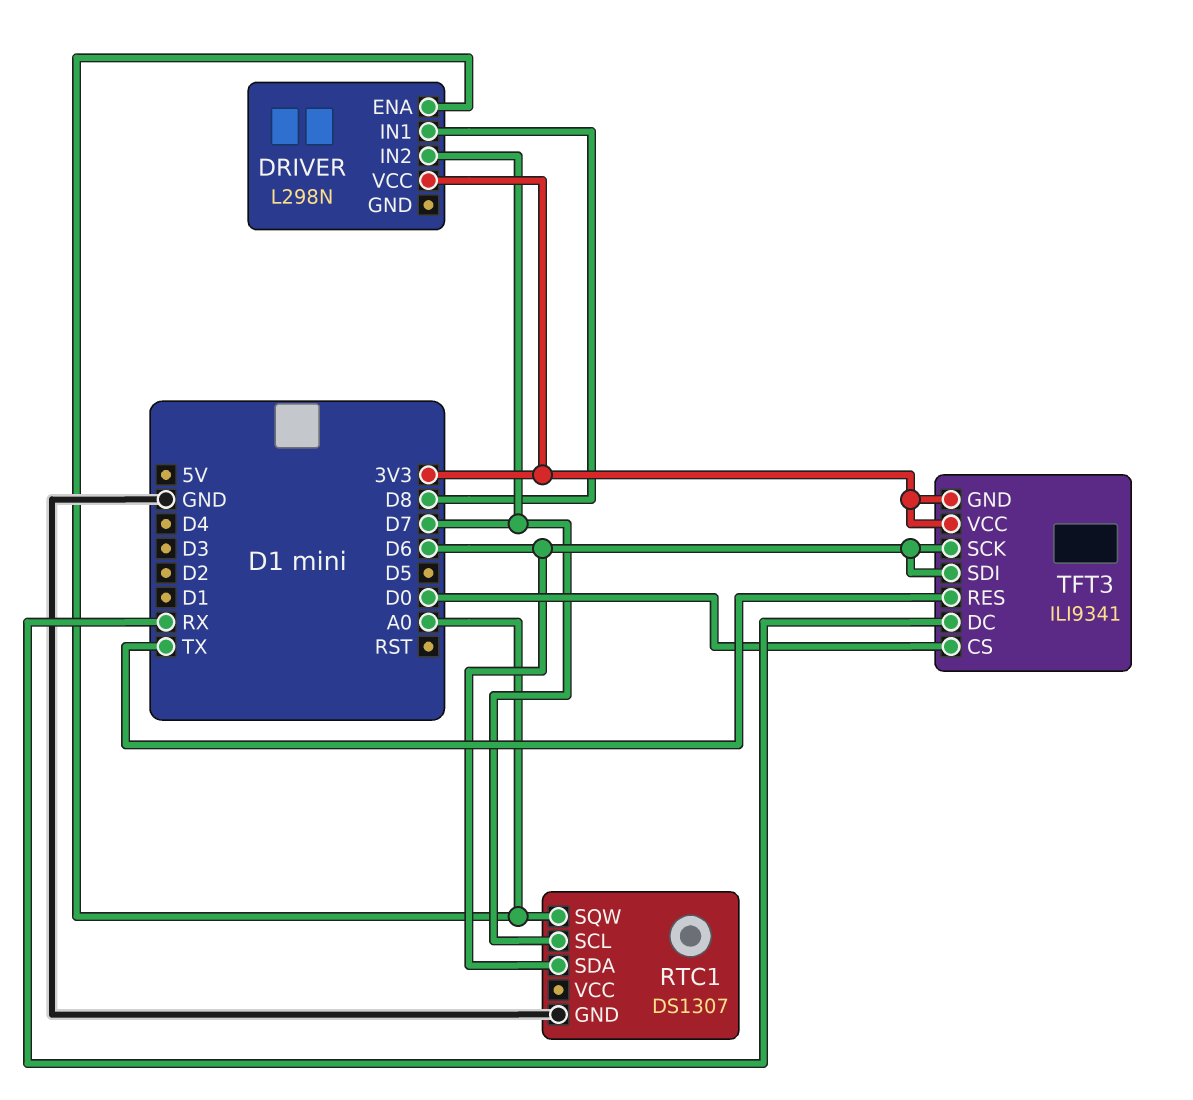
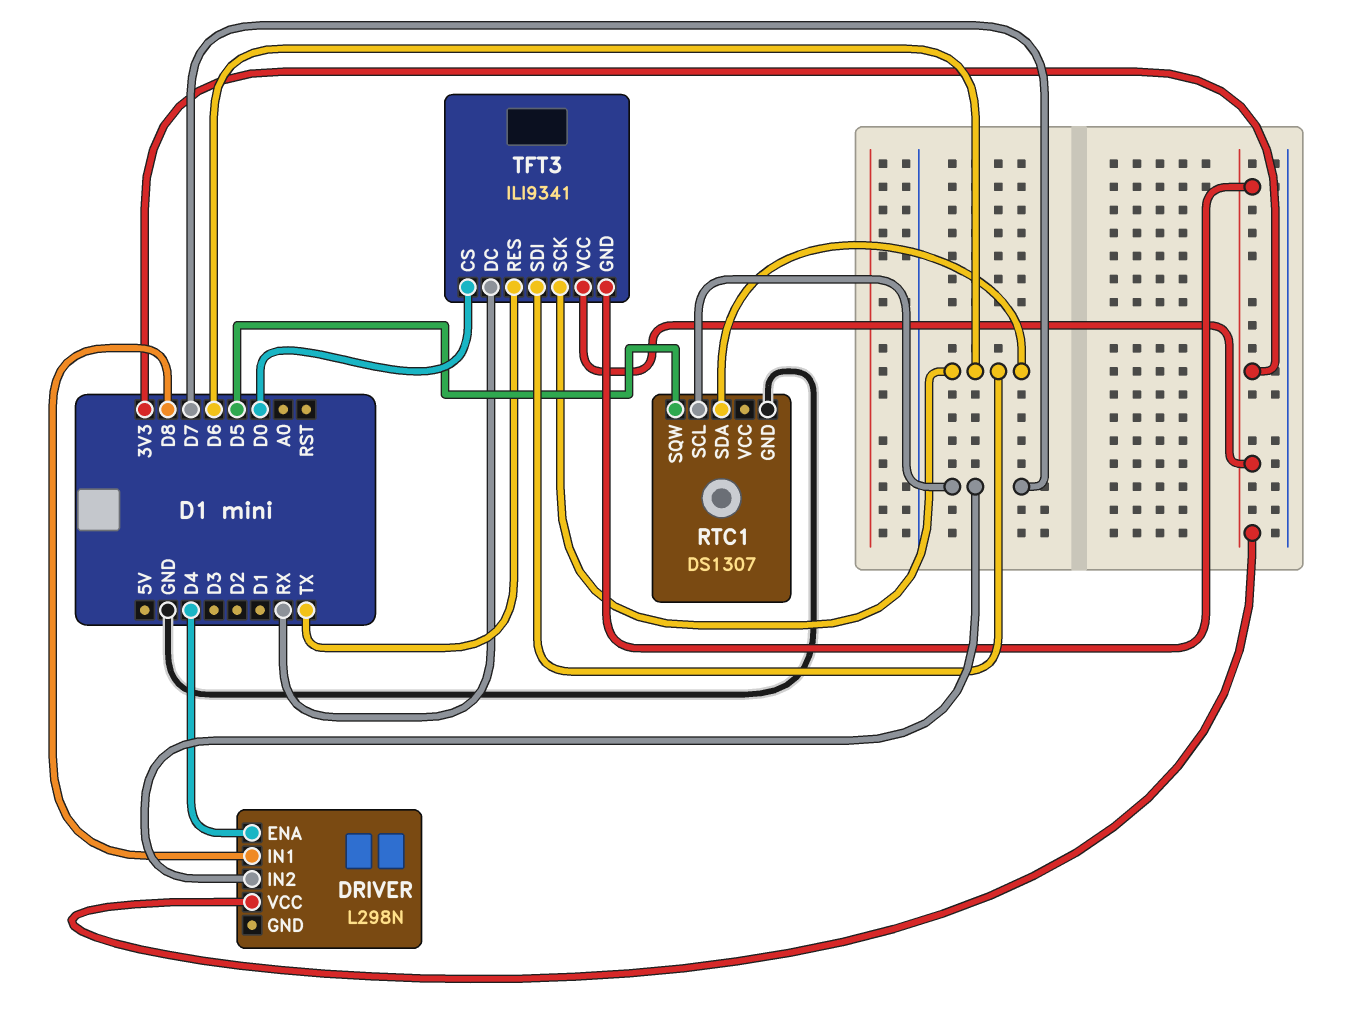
DRIVER pin ENA: A0 -> D4
RTC1 pin SQW: A0 -> D5

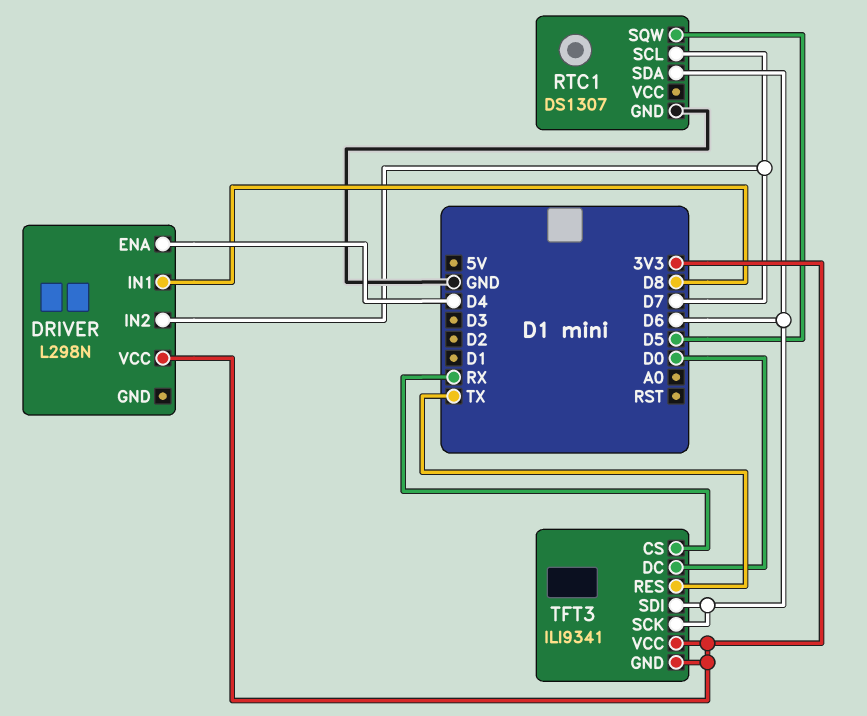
TFT3 pin CS: D0 -> RX
TFT3 pin DC: RX -> D0

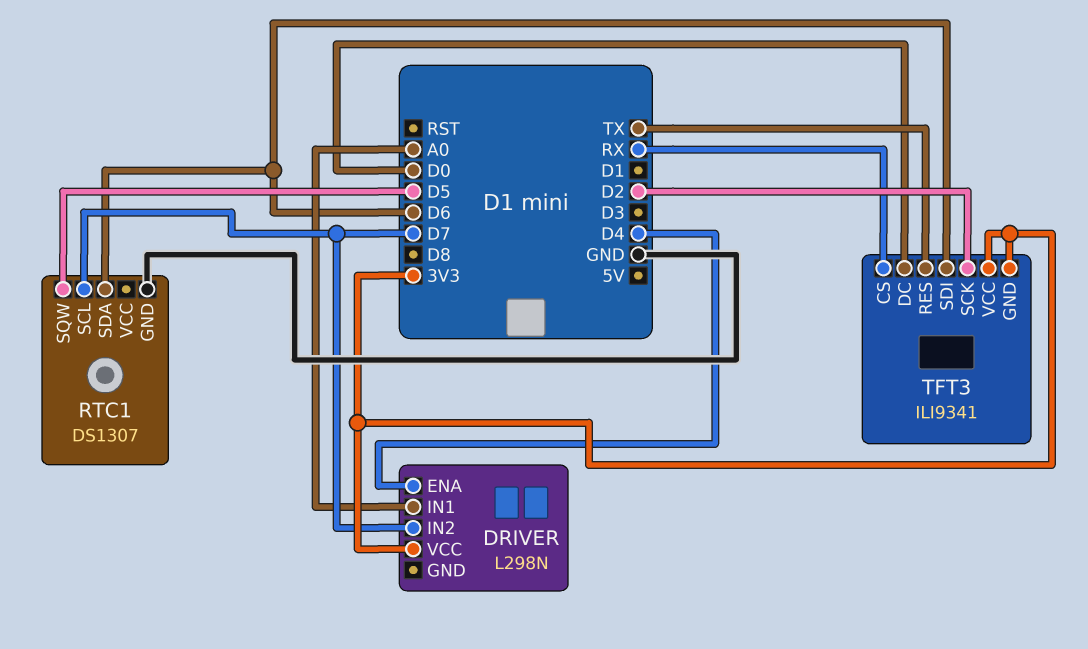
DRIVER pin IN1: D8 -> A0
TFT3 pin SCK: D6 -> D2

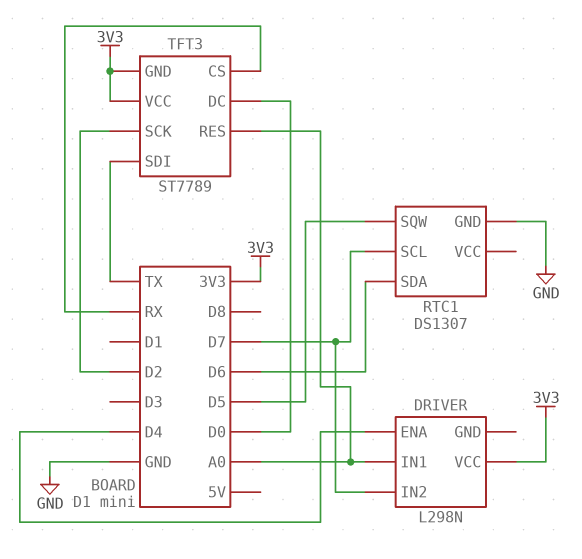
TFT3: ILI9341 -> ST7789
TFT3 pin RES: TX -> A0
TFT3 pin SDI: D6 -> TX

